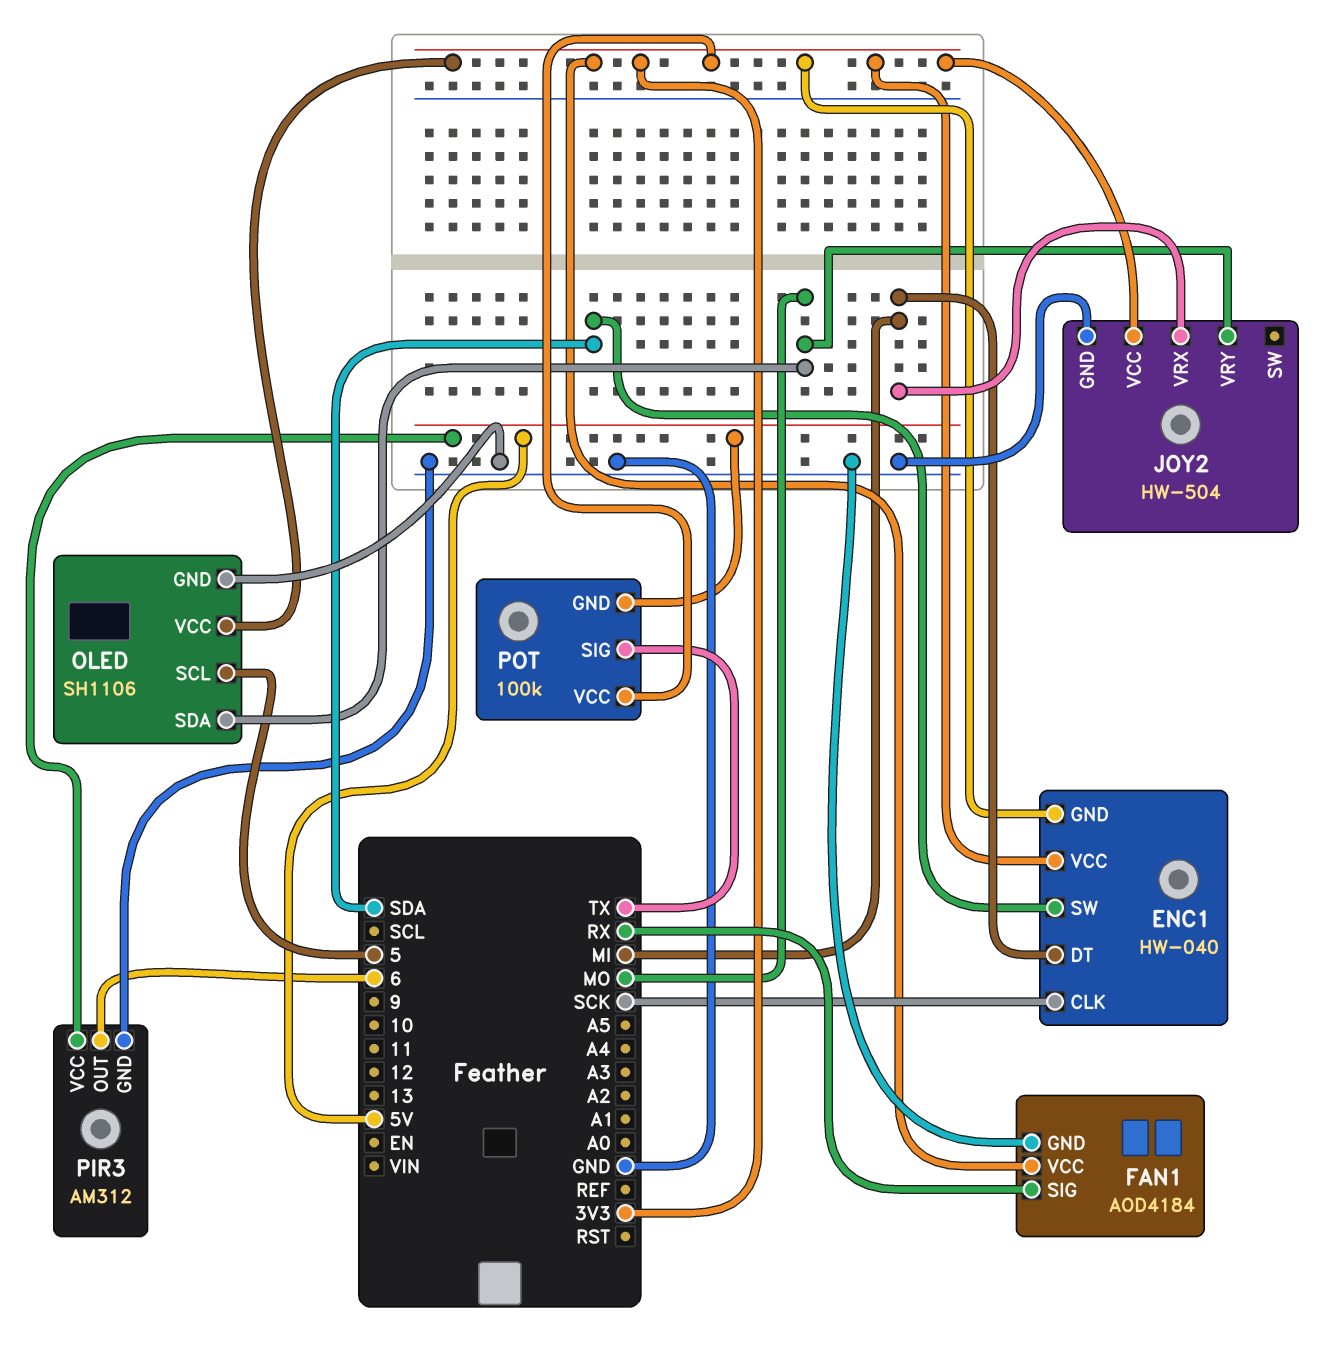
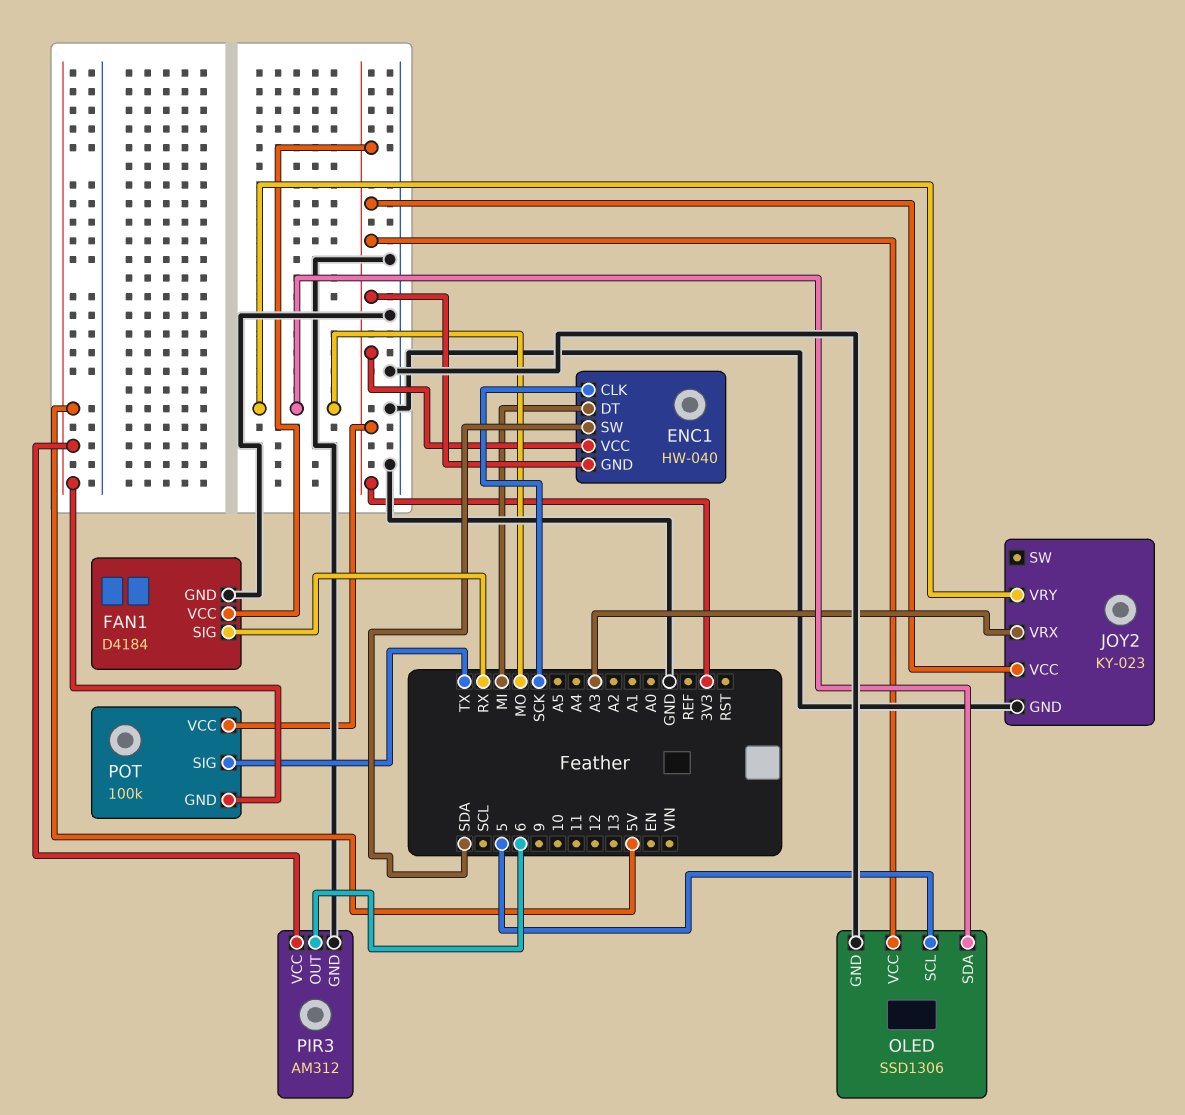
FAN1: AOD4184 -> D4184
JOY2: HW-504 -> KY-023
JOY2 pin VRX: MI -> A3
OLED: SH1106 -> SSD1306

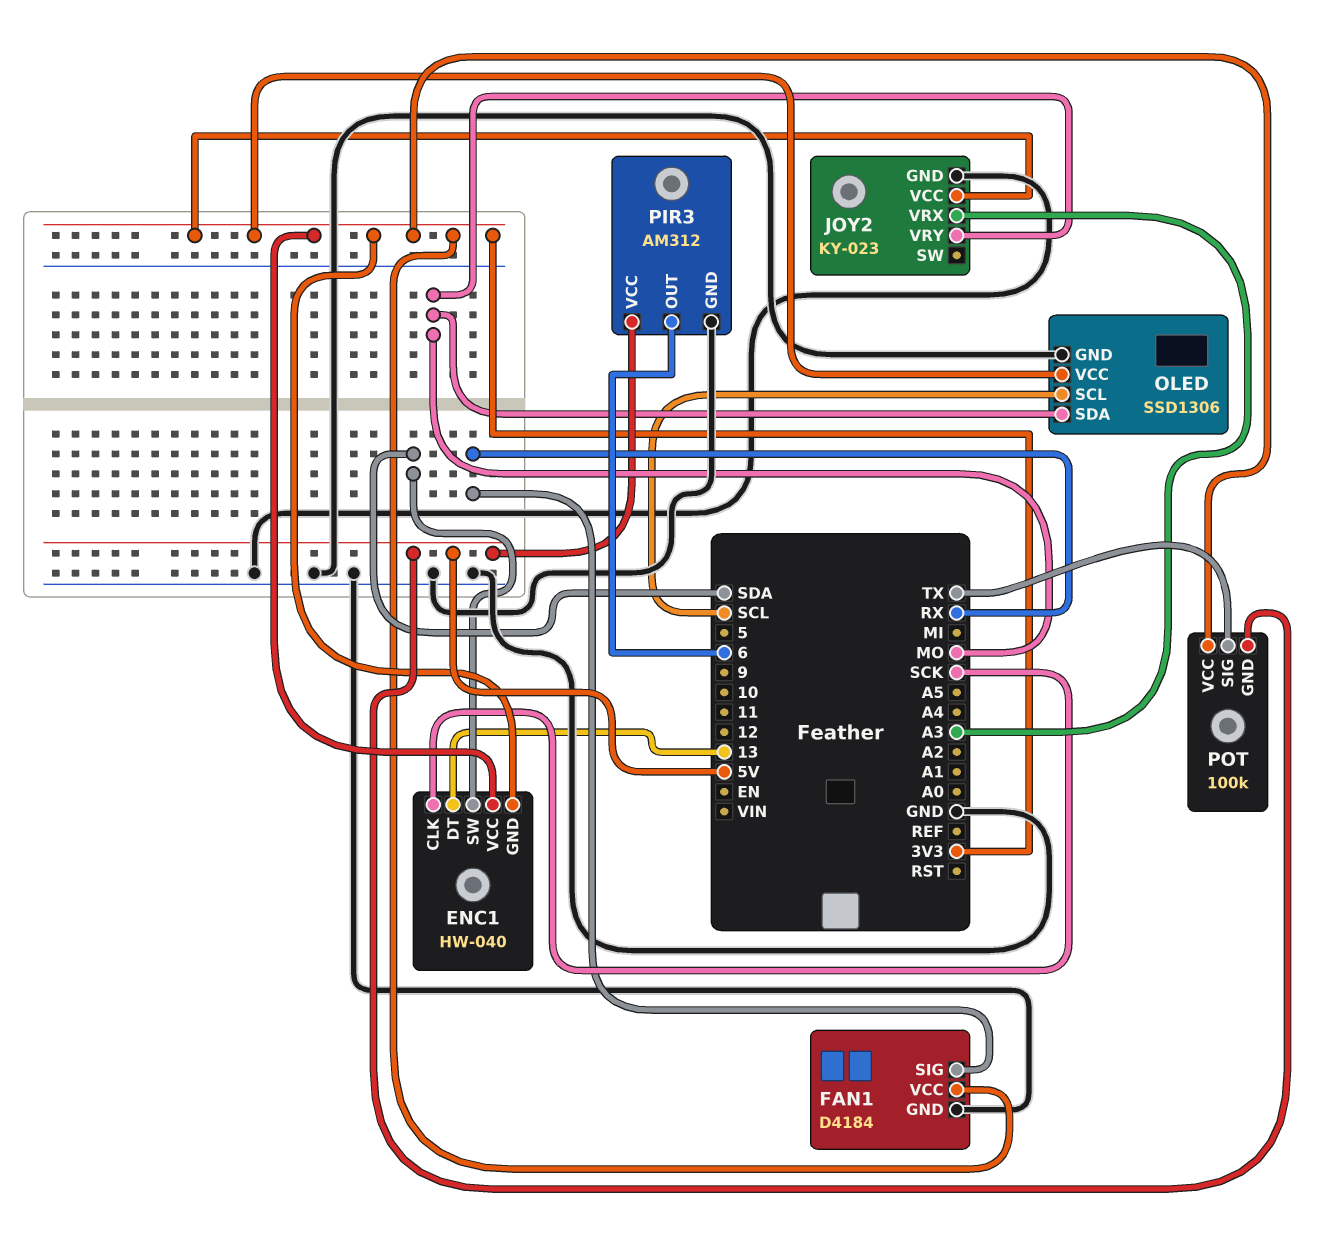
ENC1 pin DT: MI -> 13
OLED pin SCL: 5 -> SCL

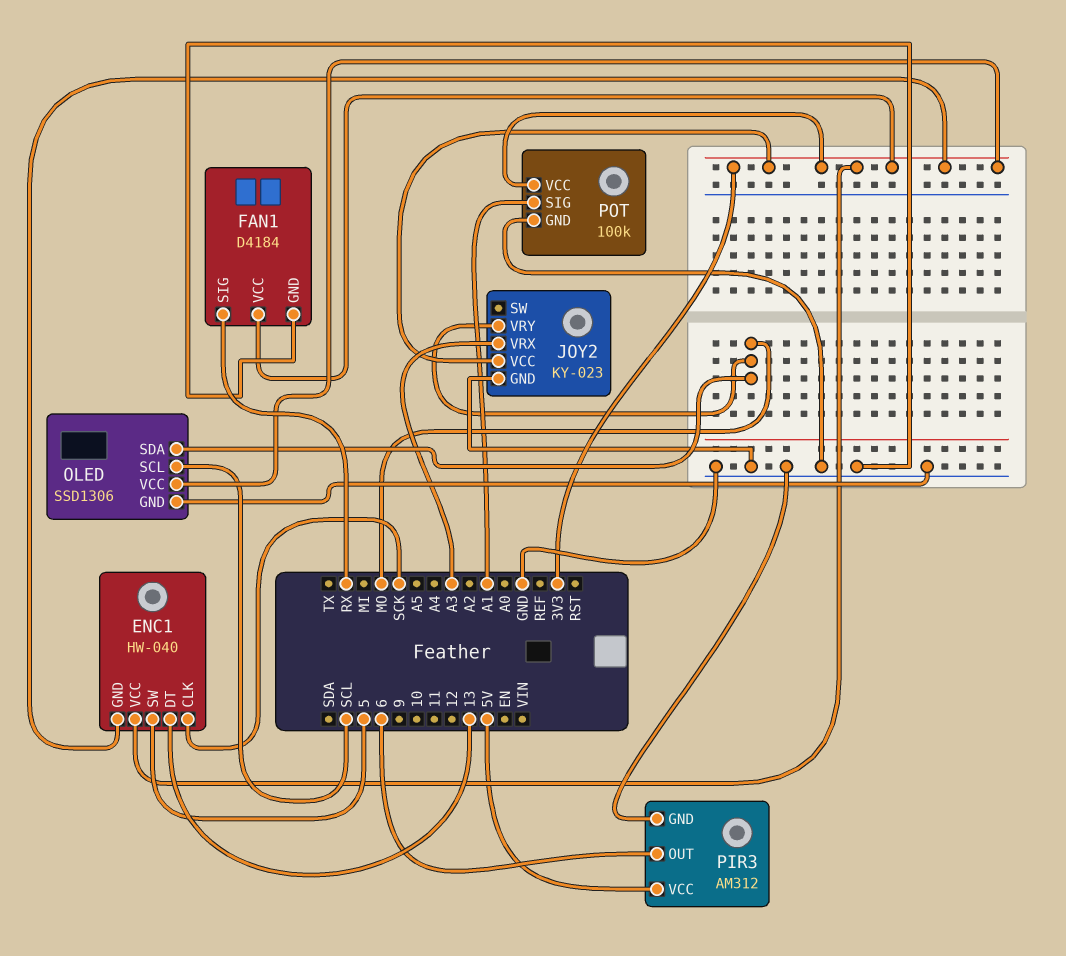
ENC1 pin SW: SDA -> 5
POT pin GND: 5V -> GND
POT pin SIG: TX -> A1

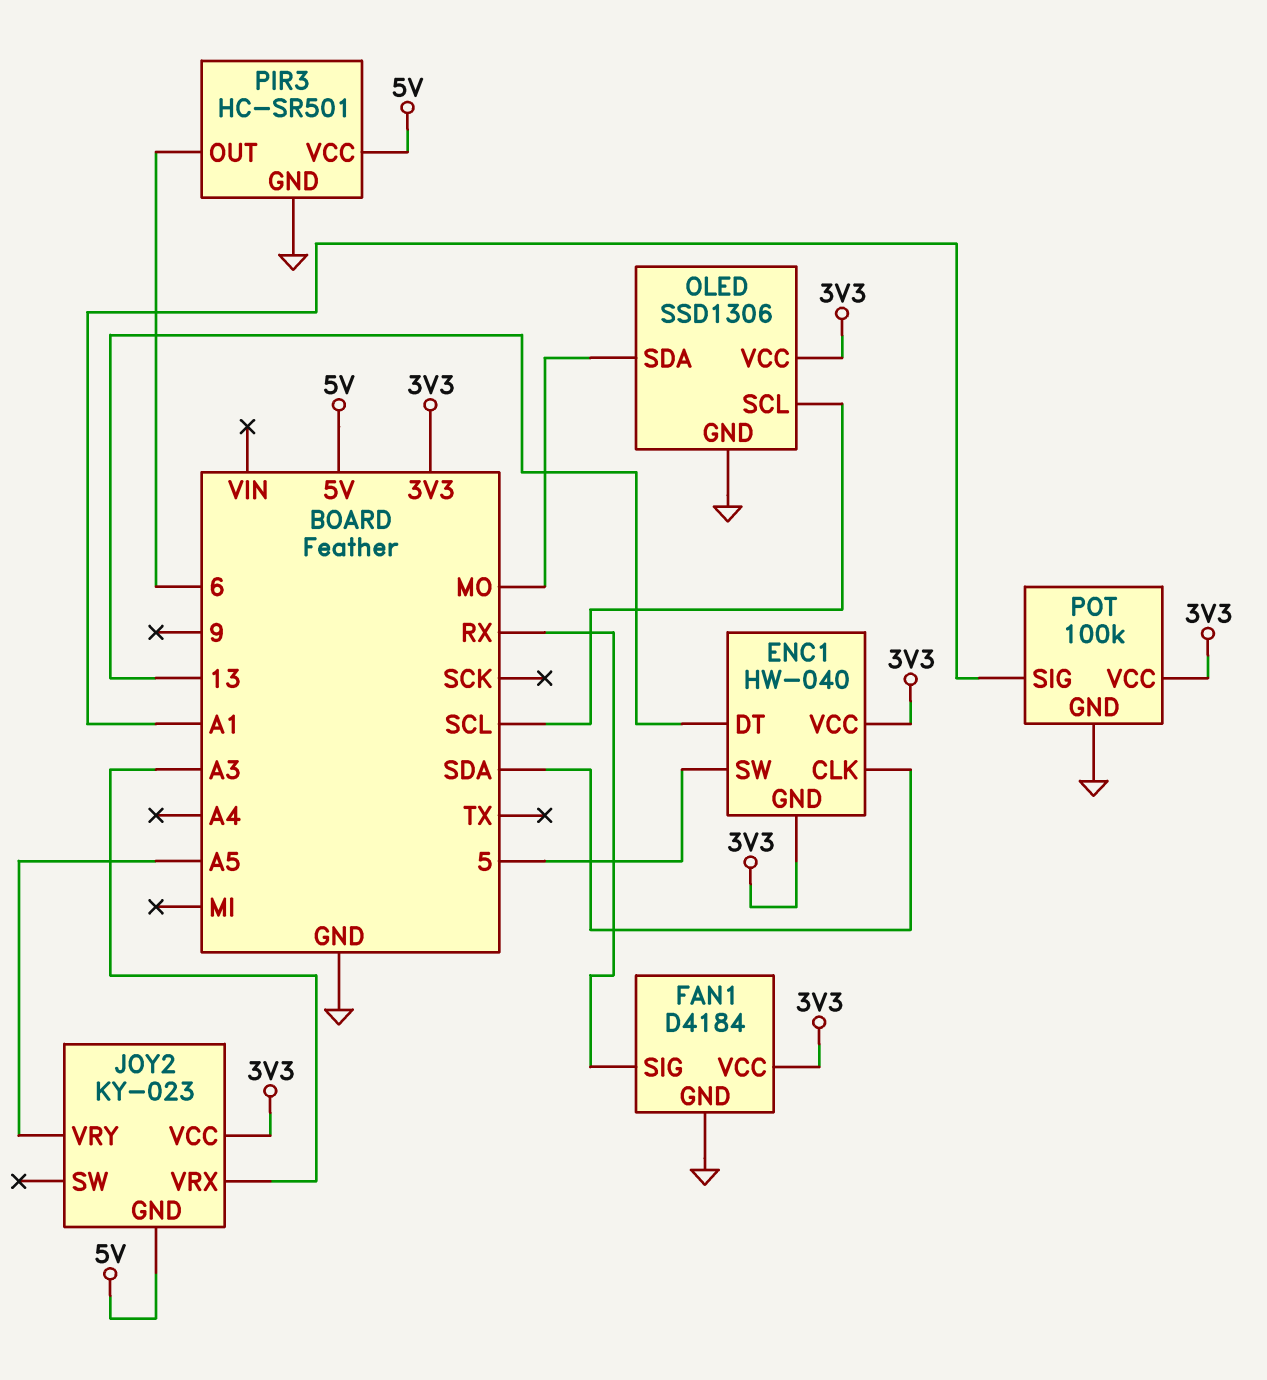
ENC1 pin CLK: SCK -> SDA
JOY2 pin GND: GND -> 5V
JOY2 pin VRY: MO -> A5
PIR3: AM312 -> HC-SR501

